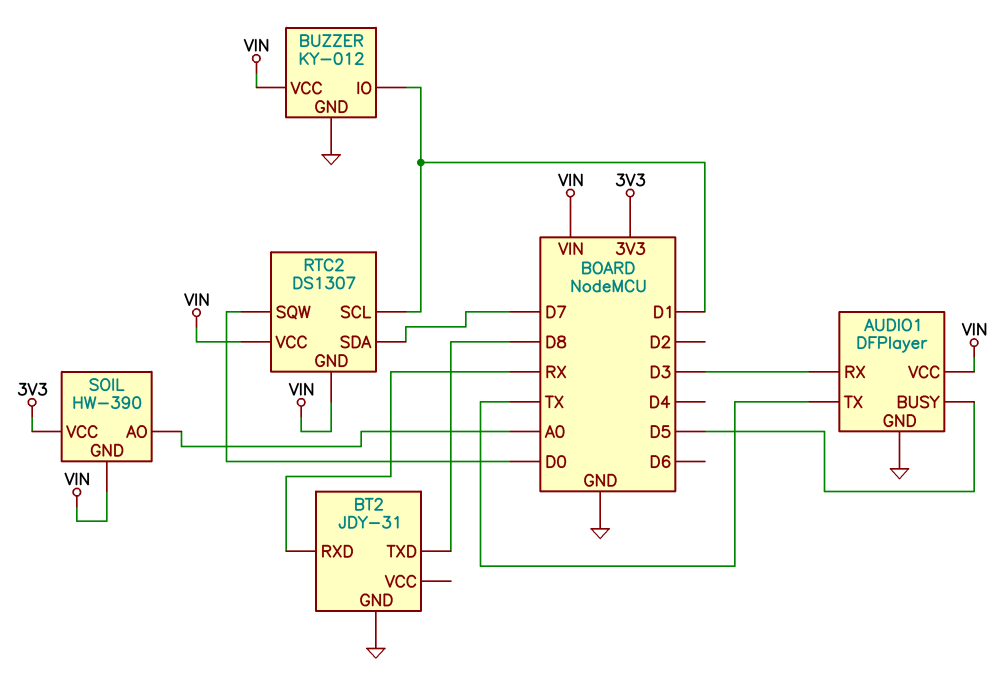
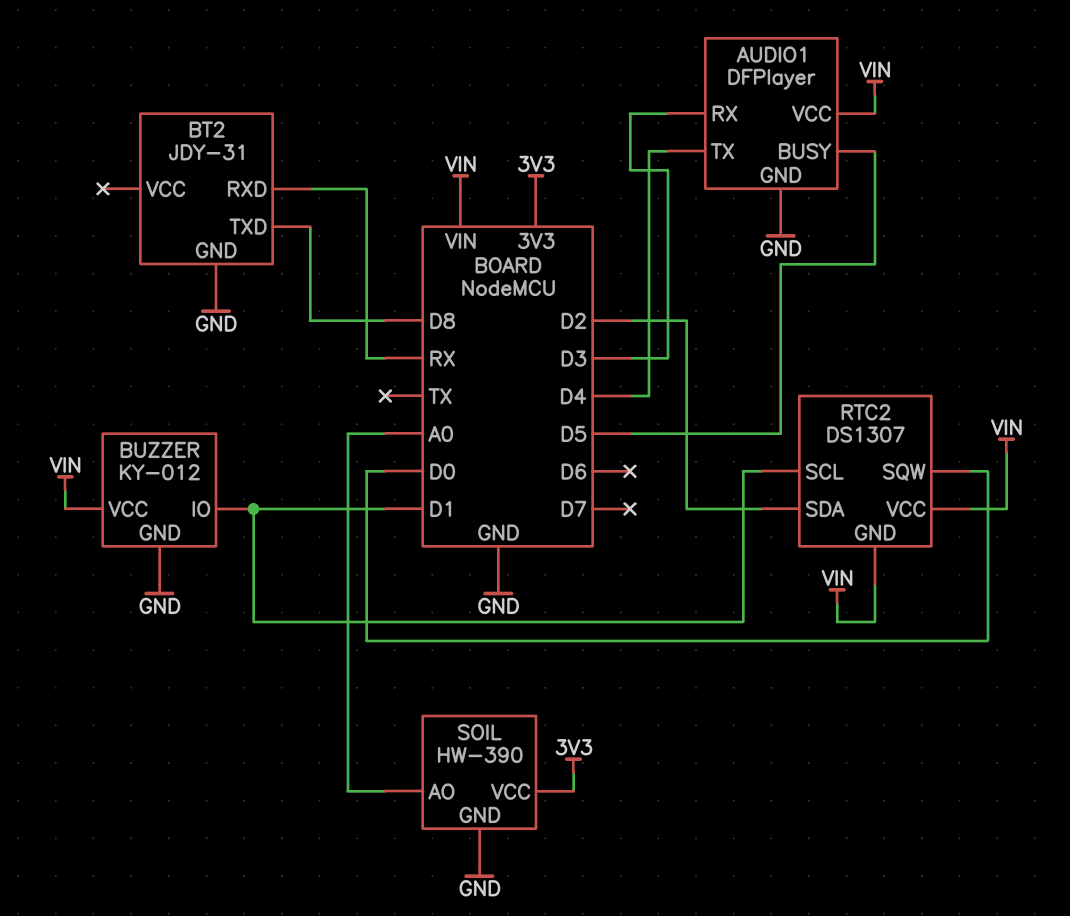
AUDIO1 pin TX: TX -> D4
RTC2 pin SDA: D7 -> D2
SOIL pin GND: VIN -> GND

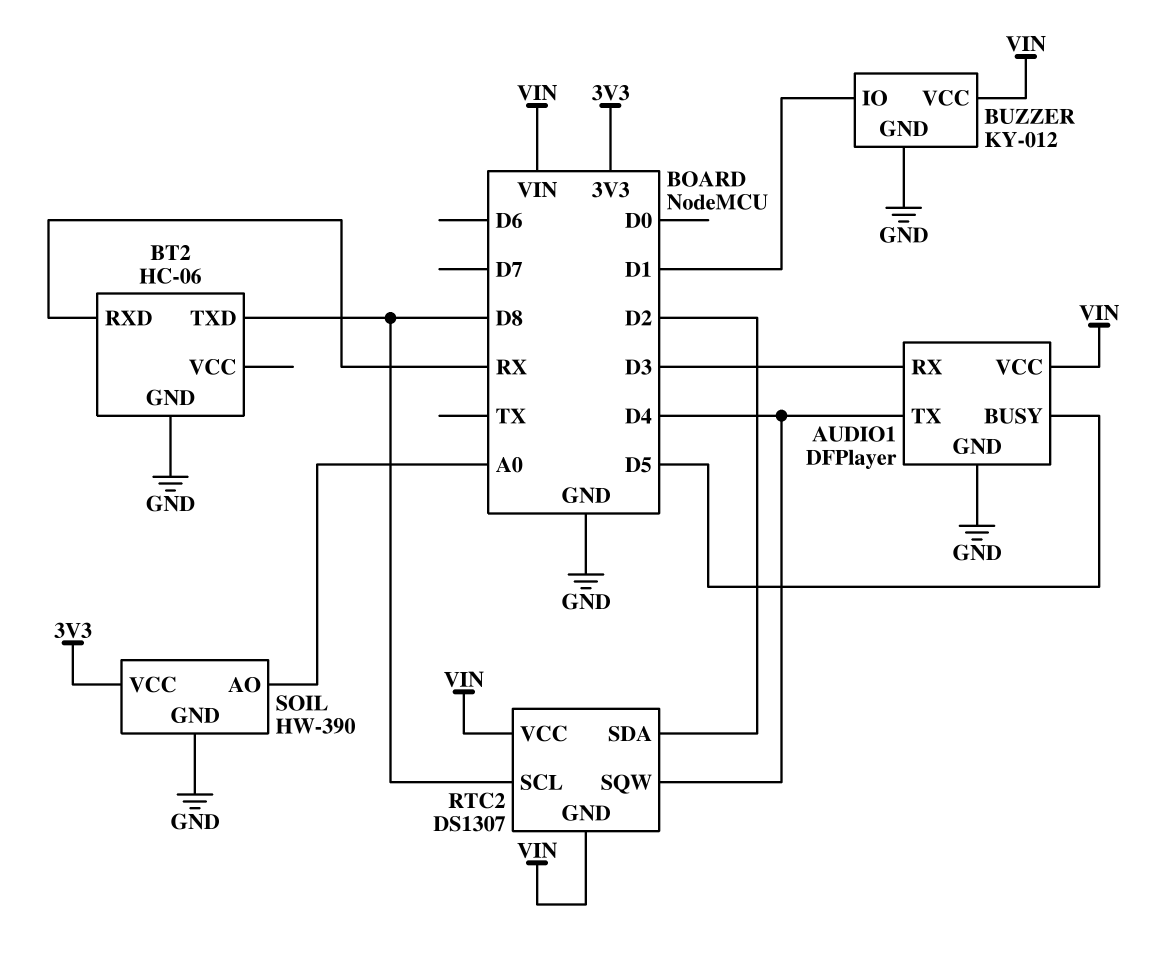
BT2: JDY-31 -> HC-06
RTC2 pin SCL: D1 -> D8
RTC2 pin SQW: D0 -> D4

